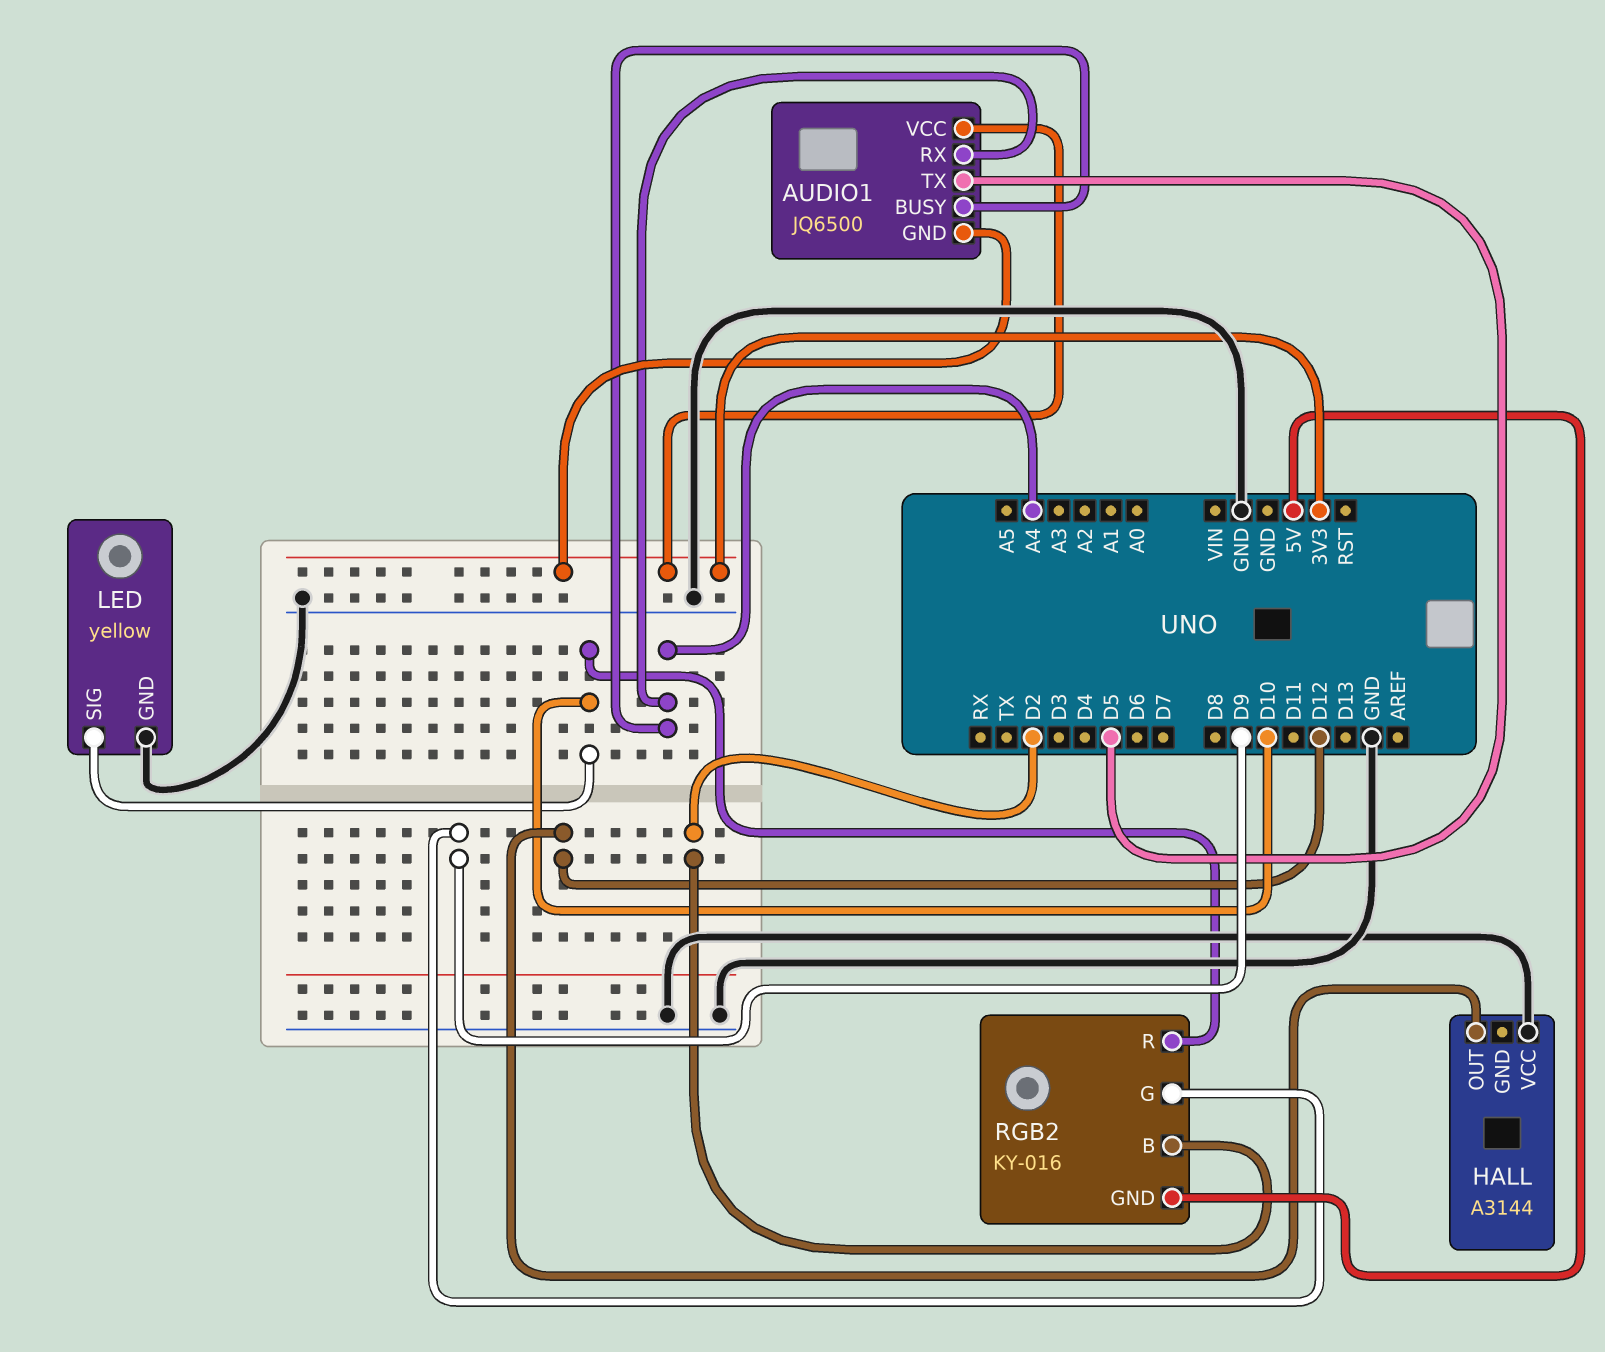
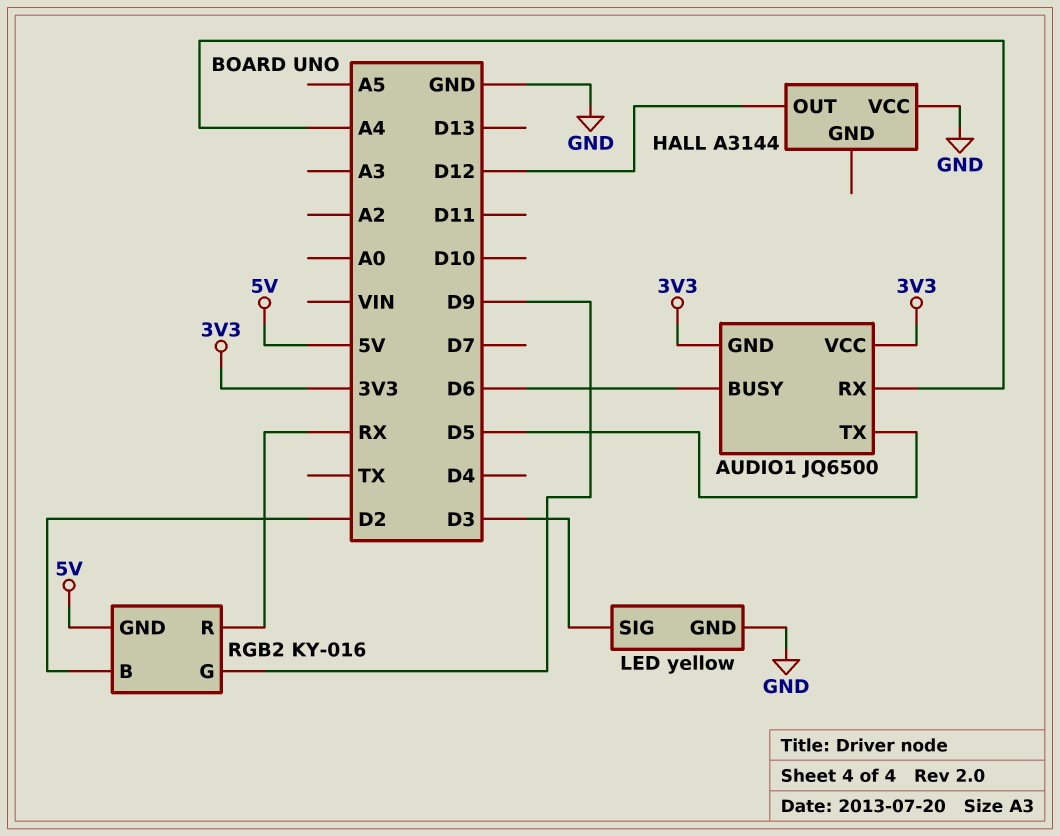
AUDIO1 pin BUSY: A4 -> D6
LED pin SIG: D10 -> D3
RGB2 pin R: D10 -> RX

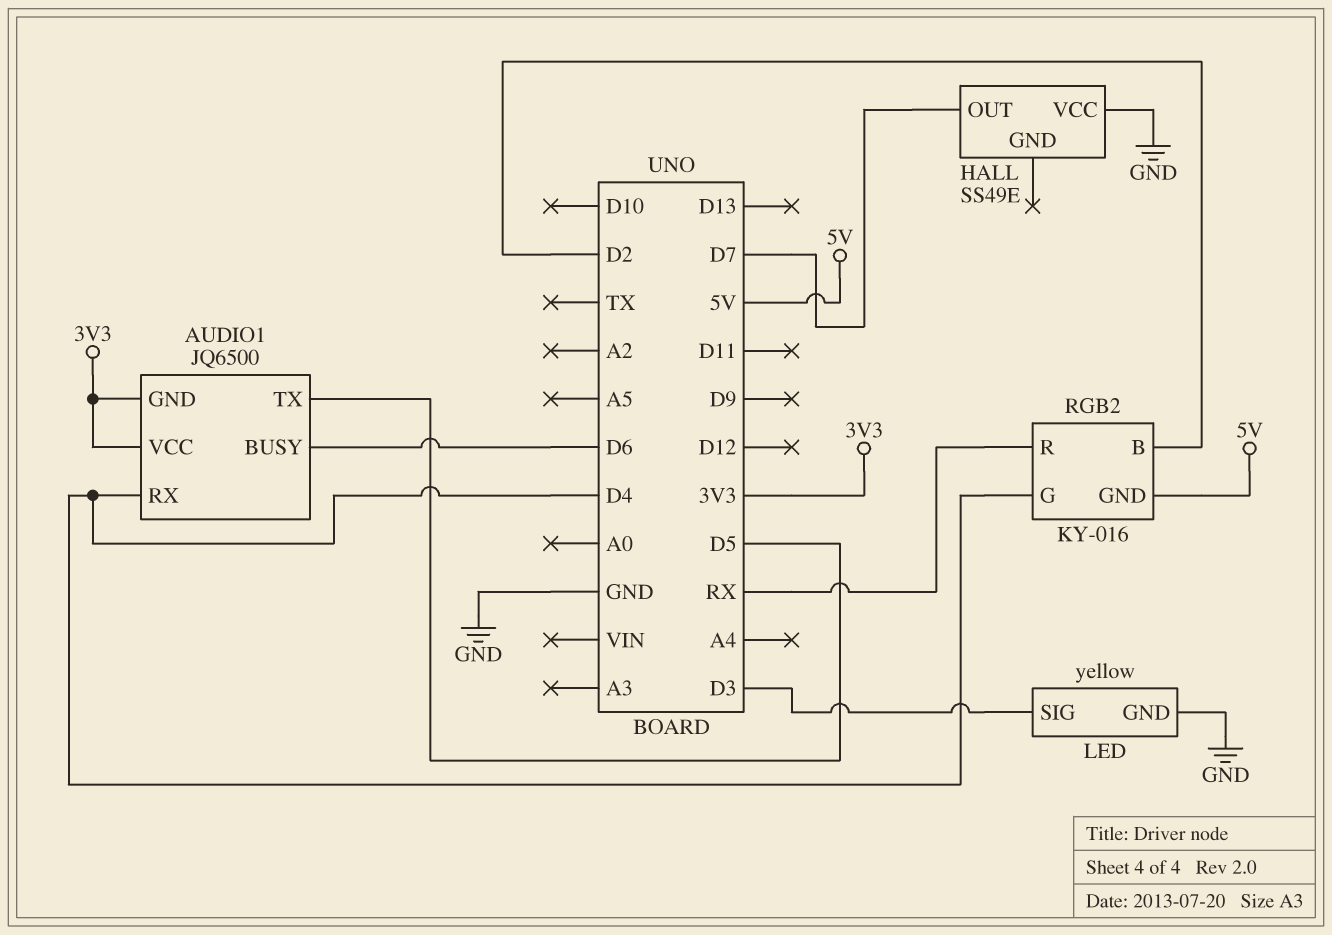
AUDIO1 pin RX: A4 -> D4
HALL: A3144 -> SS49E
HALL pin OUT: D12 -> D7
RGB2 pin G: D9 -> D4

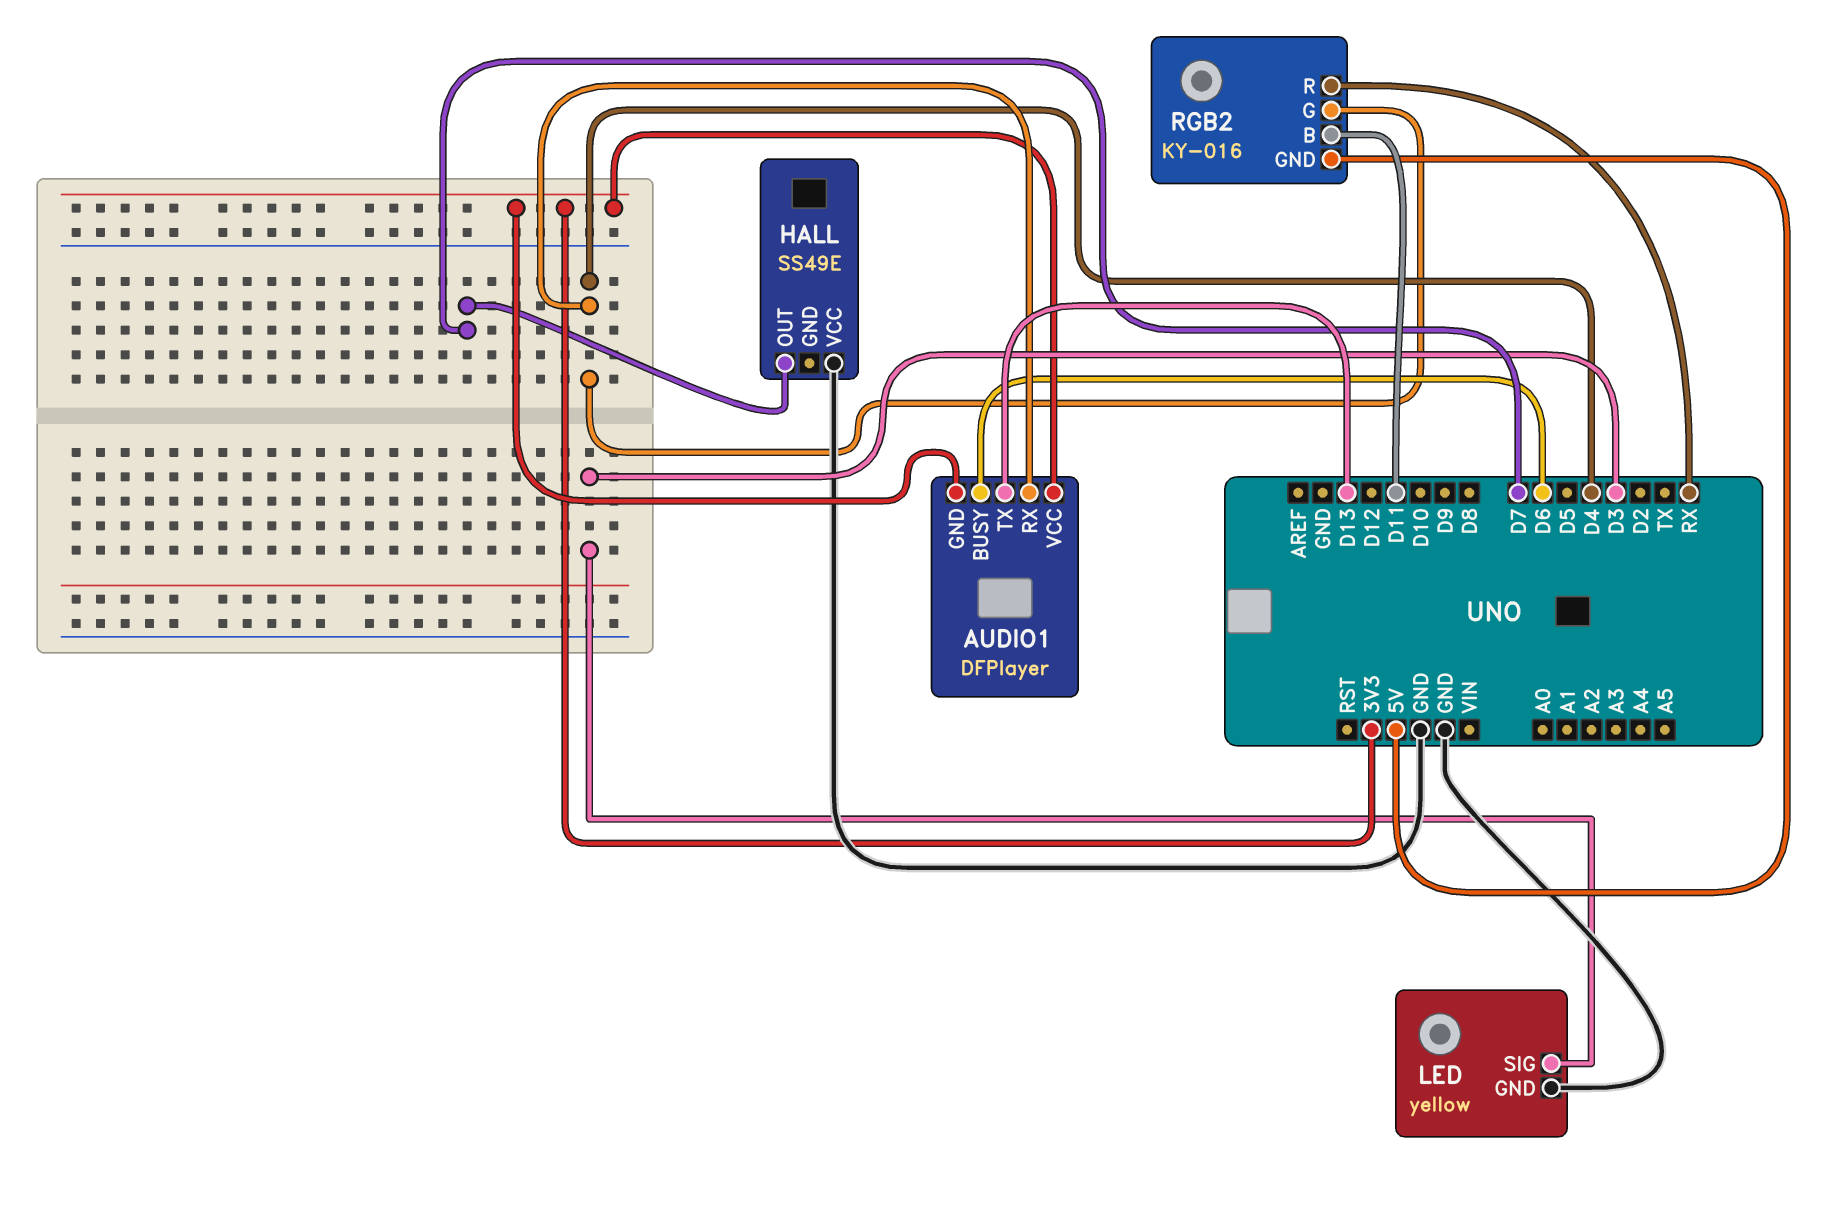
AUDIO1: JQ6500 -> DFPlayer
AUDIO1 pin TX: D5 -> D13
RGB2 pin B: D2 -> D11

